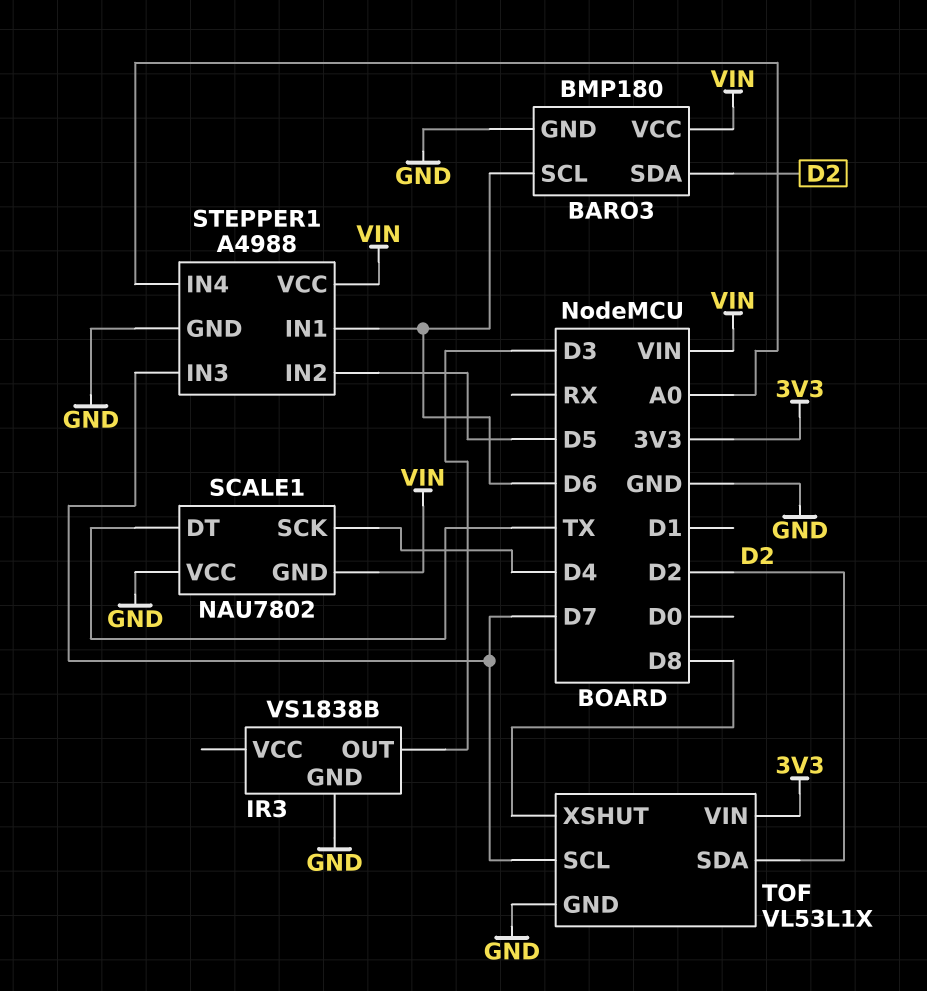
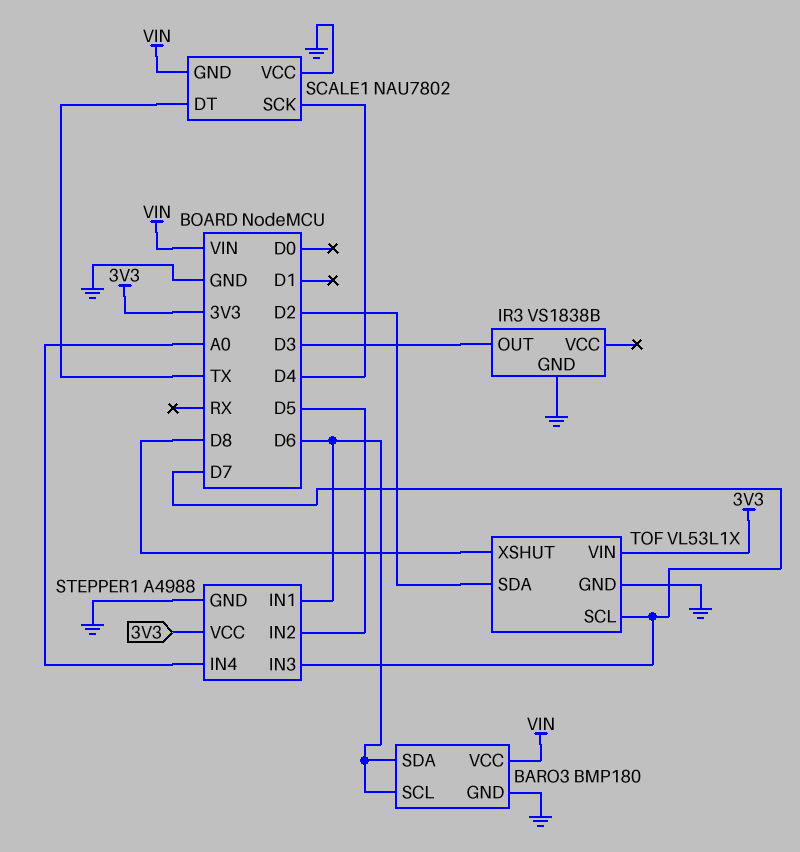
BARO3 pin SDA: D2 -> D6
STEPPER1 pin VCC: VIN -> 3V3

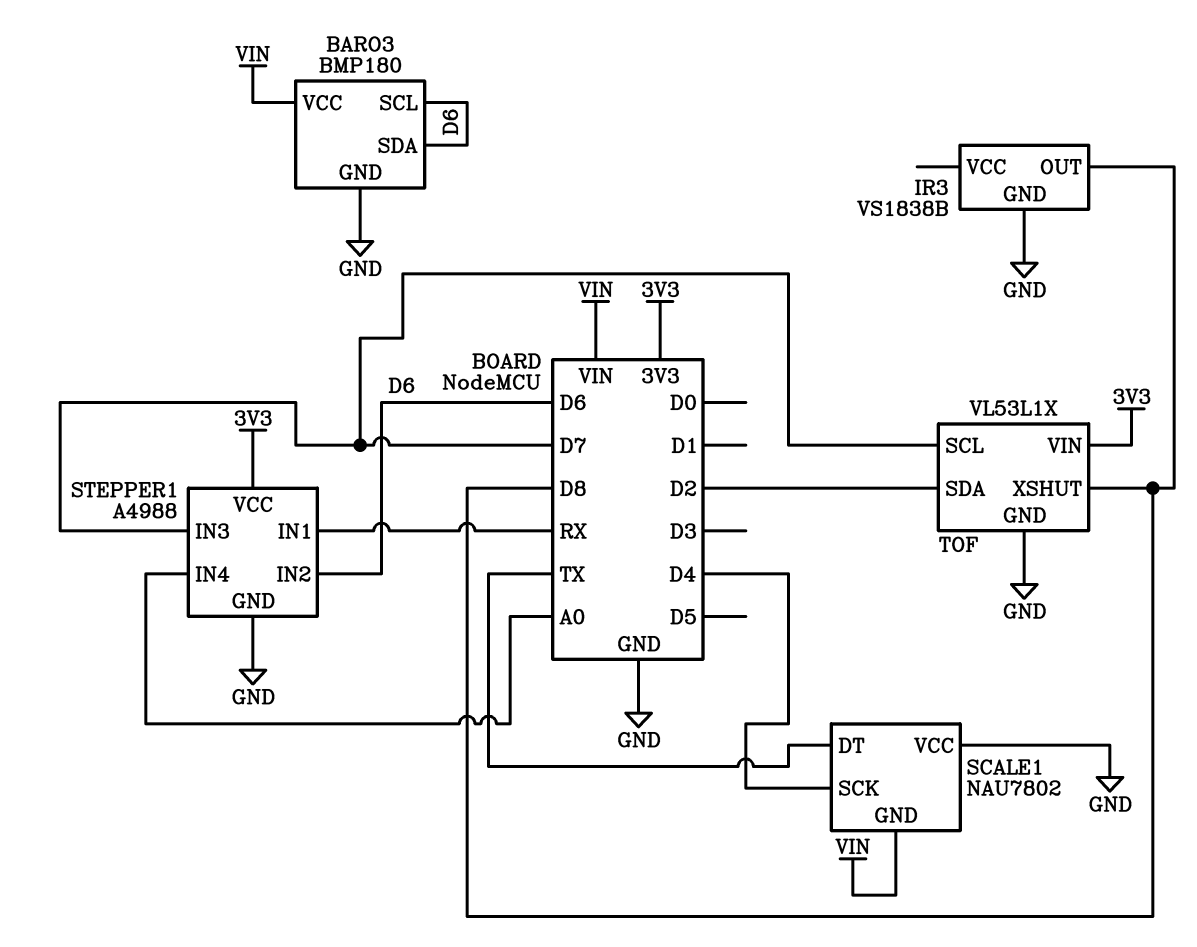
IR3 pin OUT: D3 -> D8
STEPPER1 pin IN1: D6 -> RX
STEPPER1 pin IN2: D5 -> D6

